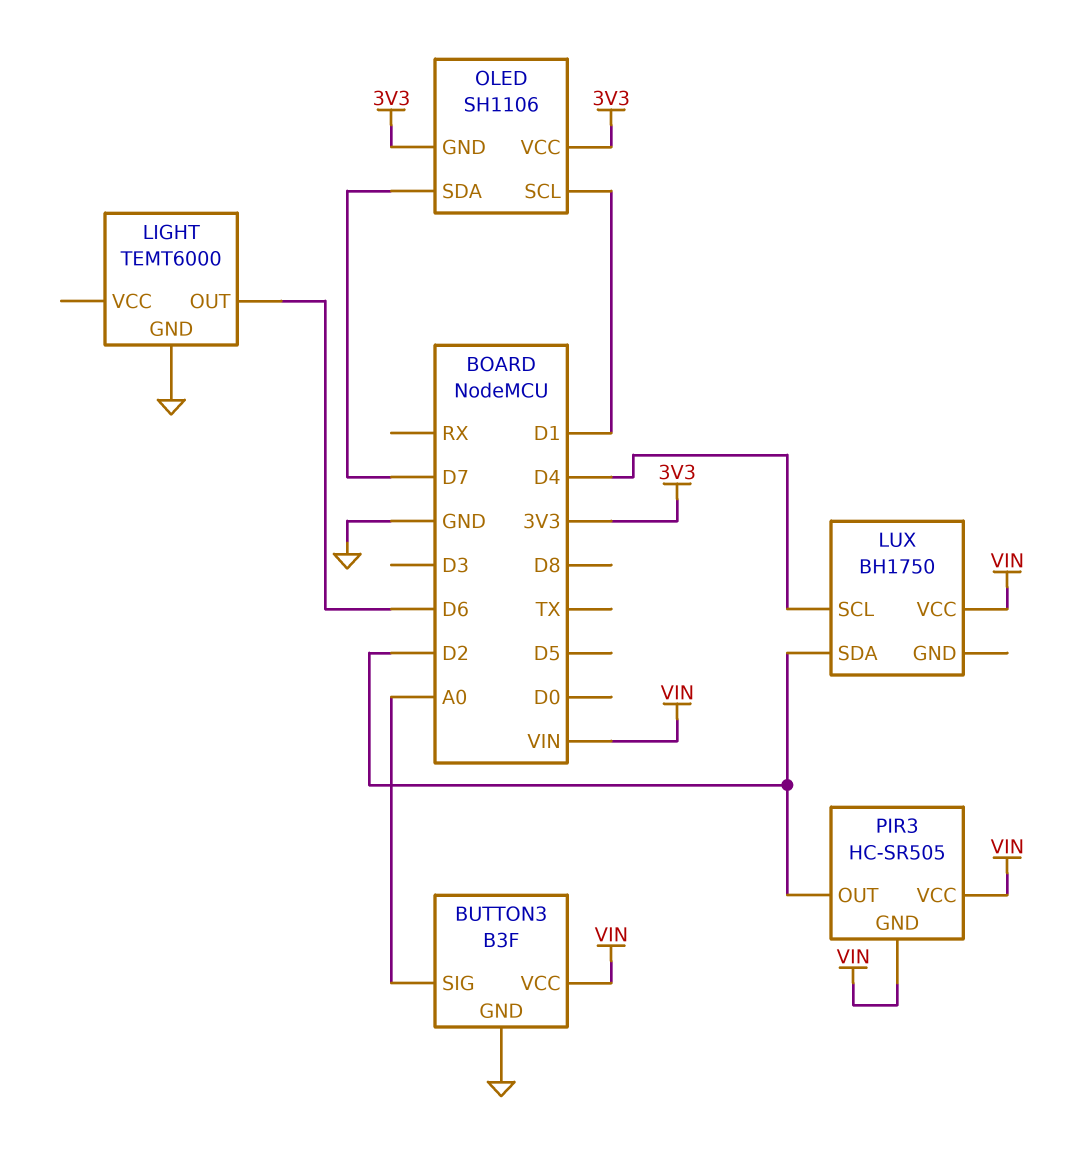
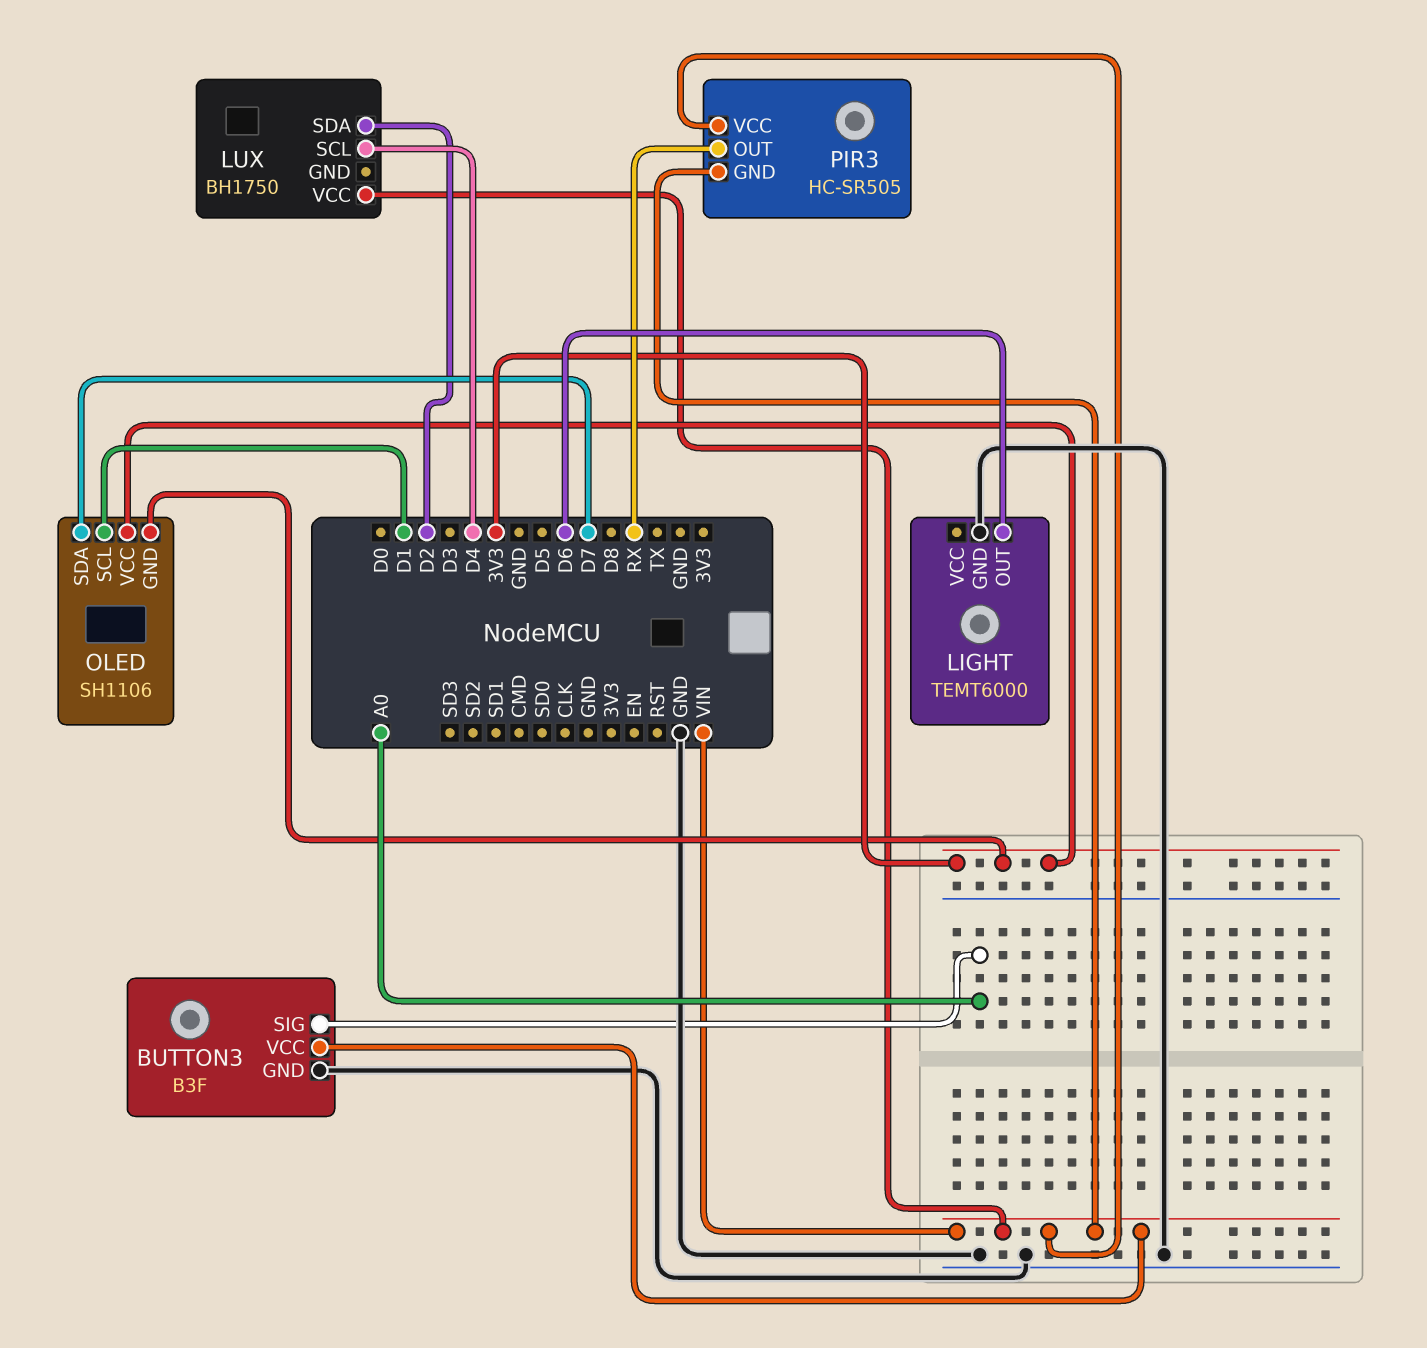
PIR3 pin OUT: D2 -> RX

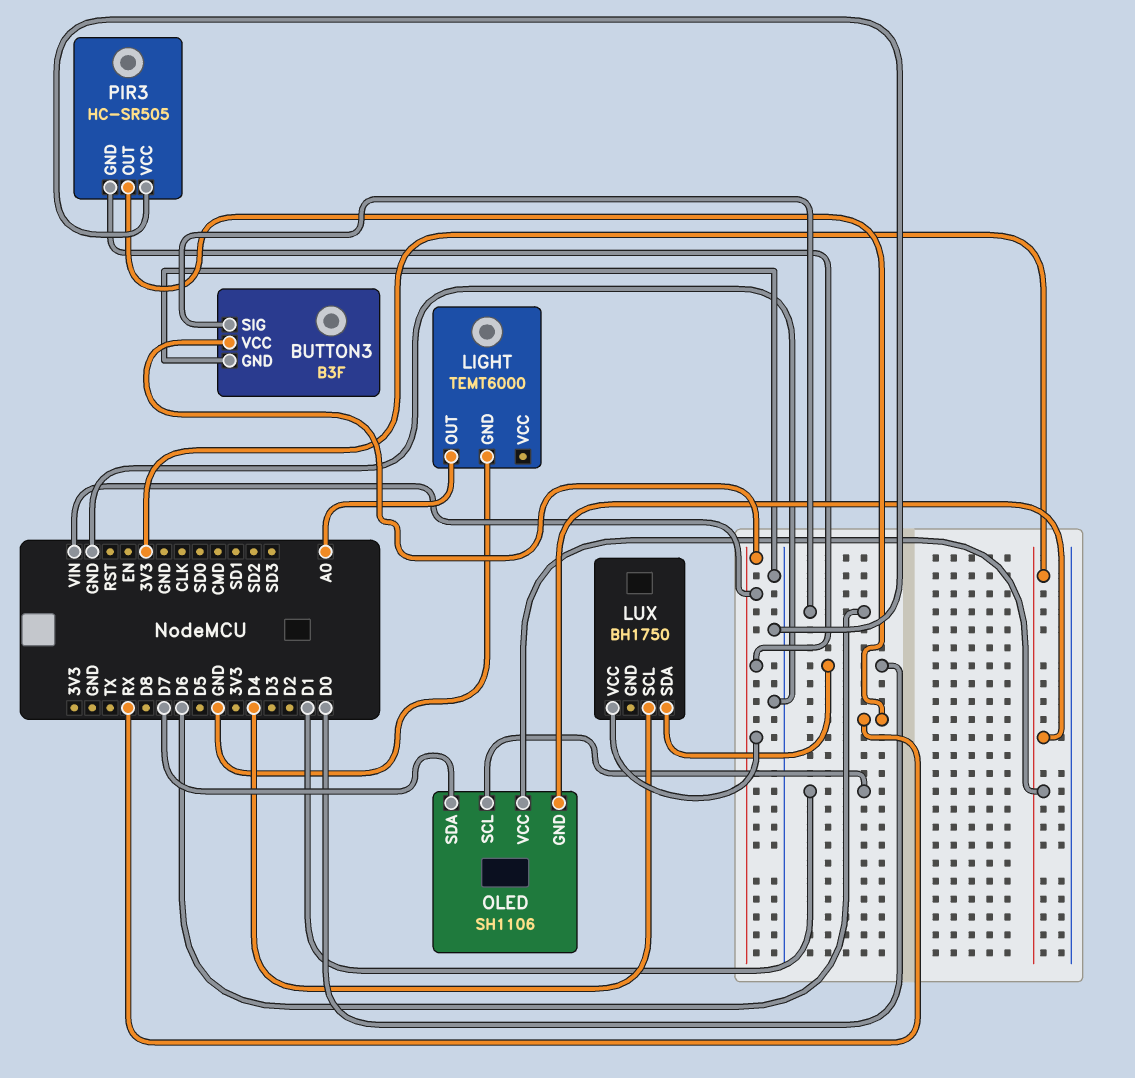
BUTTON3 pin SIG: A0 -> D6
LIGHT pin OUT: D6 -> A0
LUX pin SDA: D2 -> D0
PIR3 pin VCC: VIN -> GND

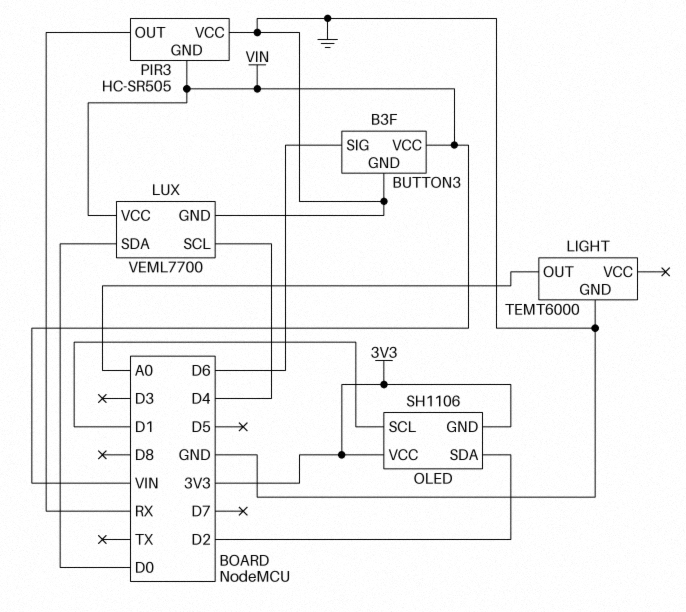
LUX: BH1750 -> VEML7700
LUX pin GND: none -> GND
OLED pin SDA: D7 -> D2

